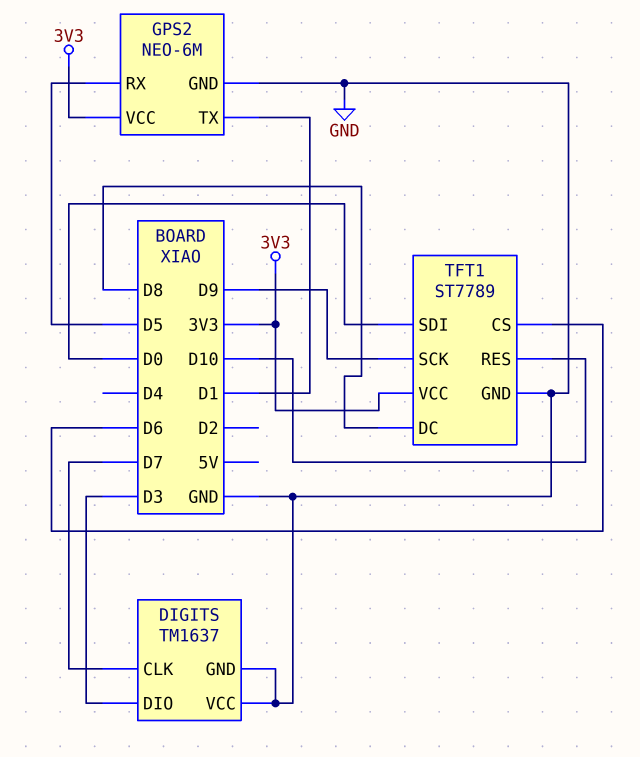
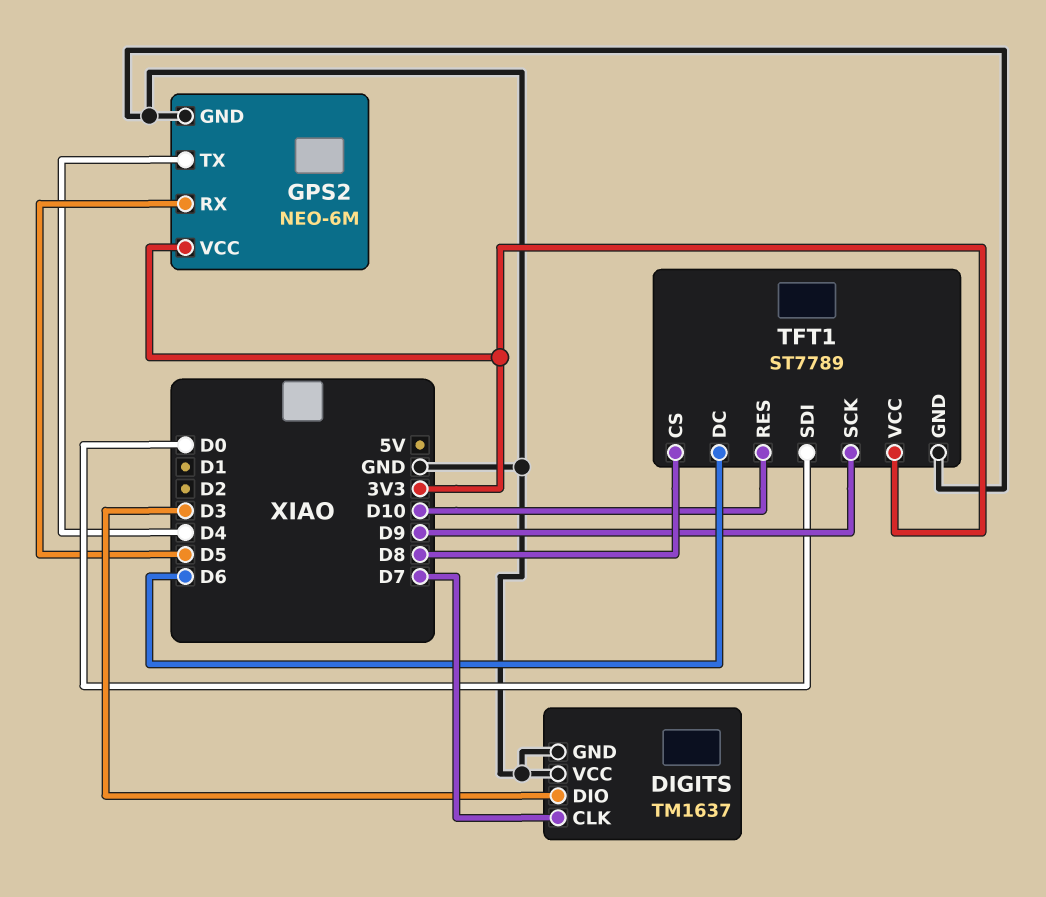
GPS2 pin TX: D1 -> D4
TFT1 pin CS: D6 -> D8
TFT1 pin DC: D8 -> D6

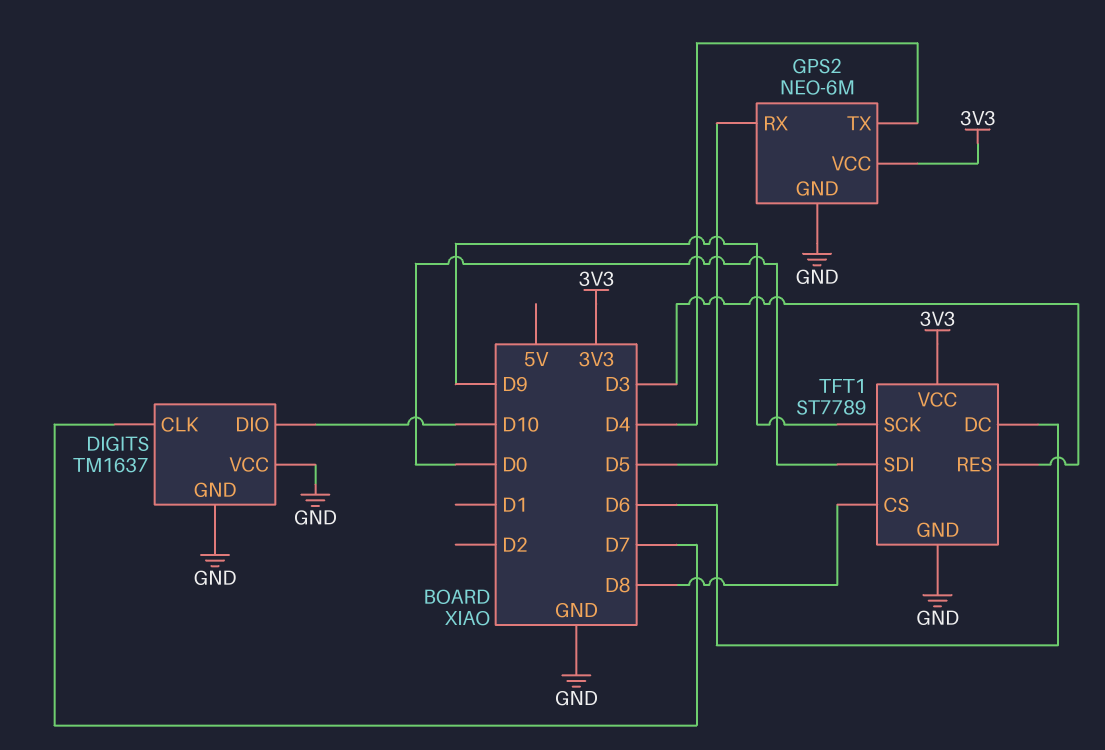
DIGITS pin DIO: D3 -> D10
TFT1 pin RES: D10 -> D3

